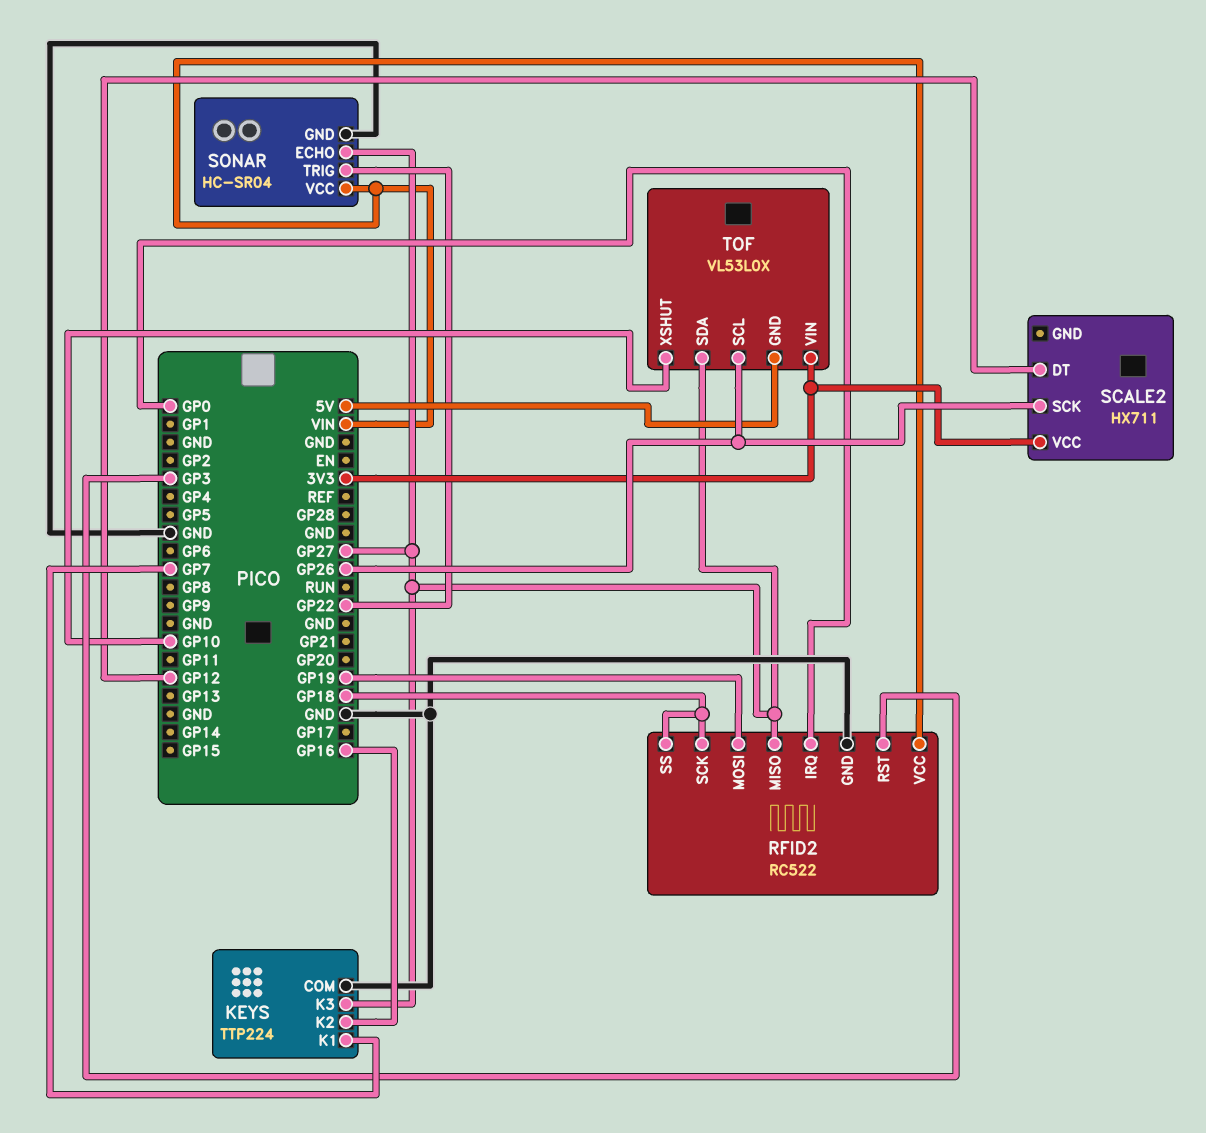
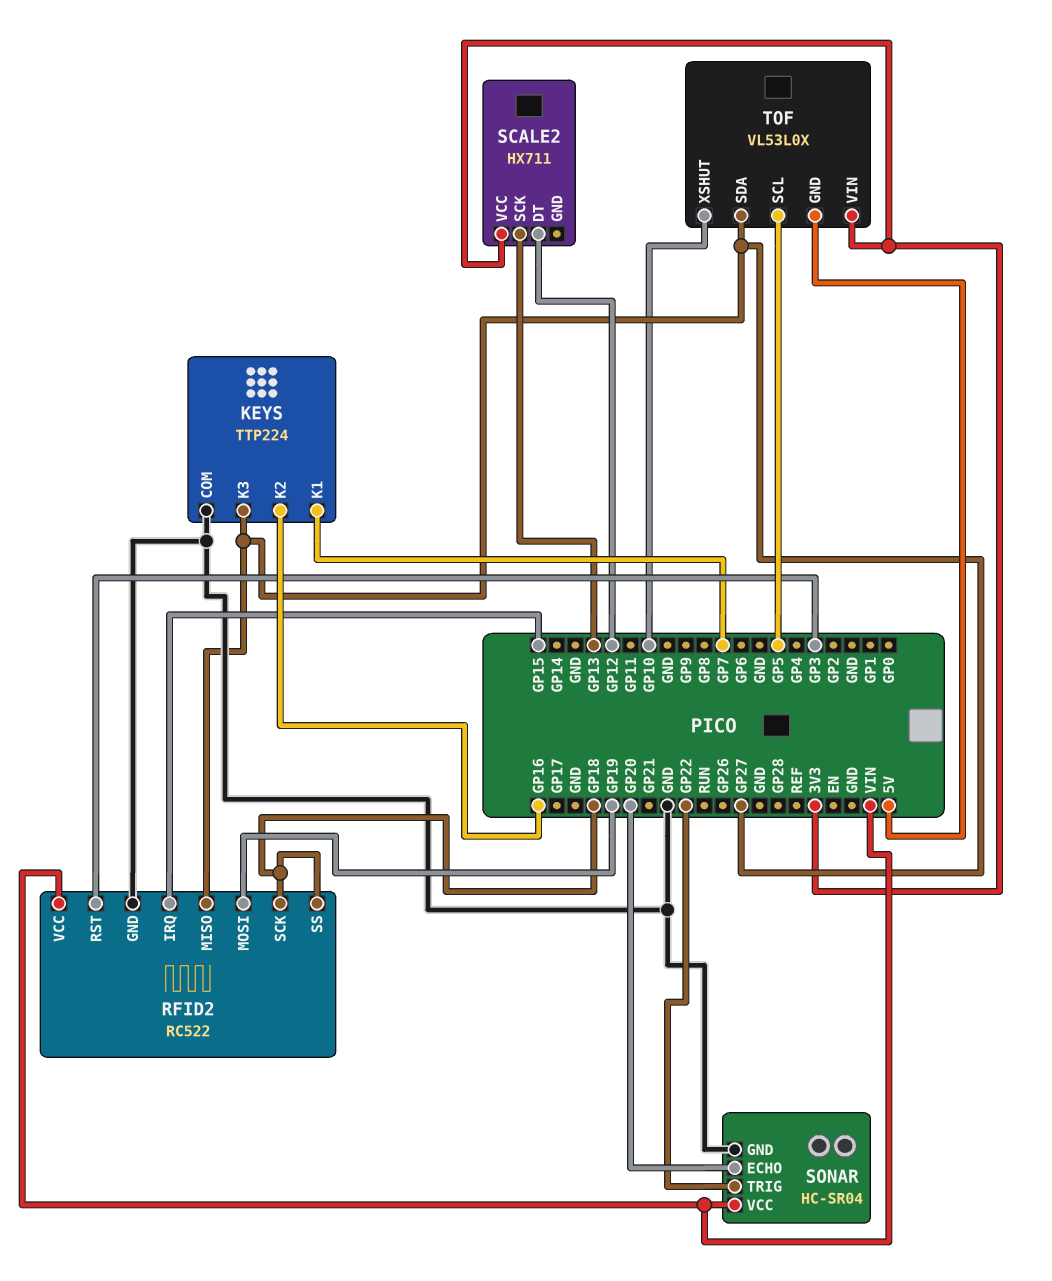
RFID2 pin IRQ: GP0 -> GP15
SCALE2 pin SCK: GP26 -> GP13
SONAR pin ECHO: GP27 -> GP20
TOF pin SCL: GP26 -> GP5

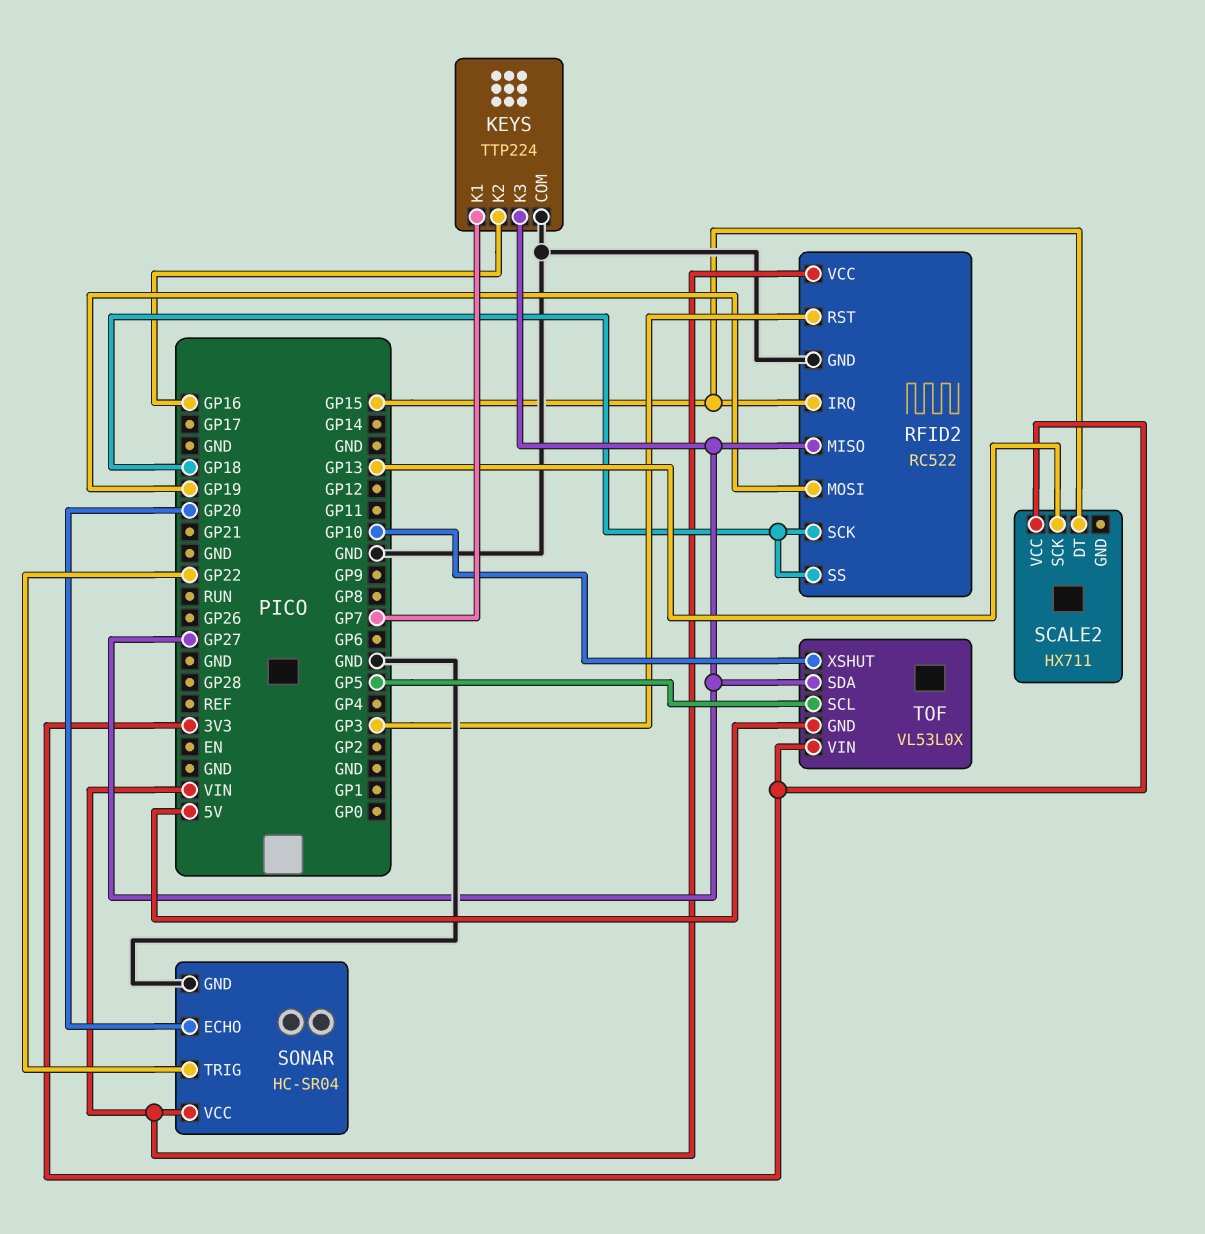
SCALE2 pin DT: GP12 -> GP15

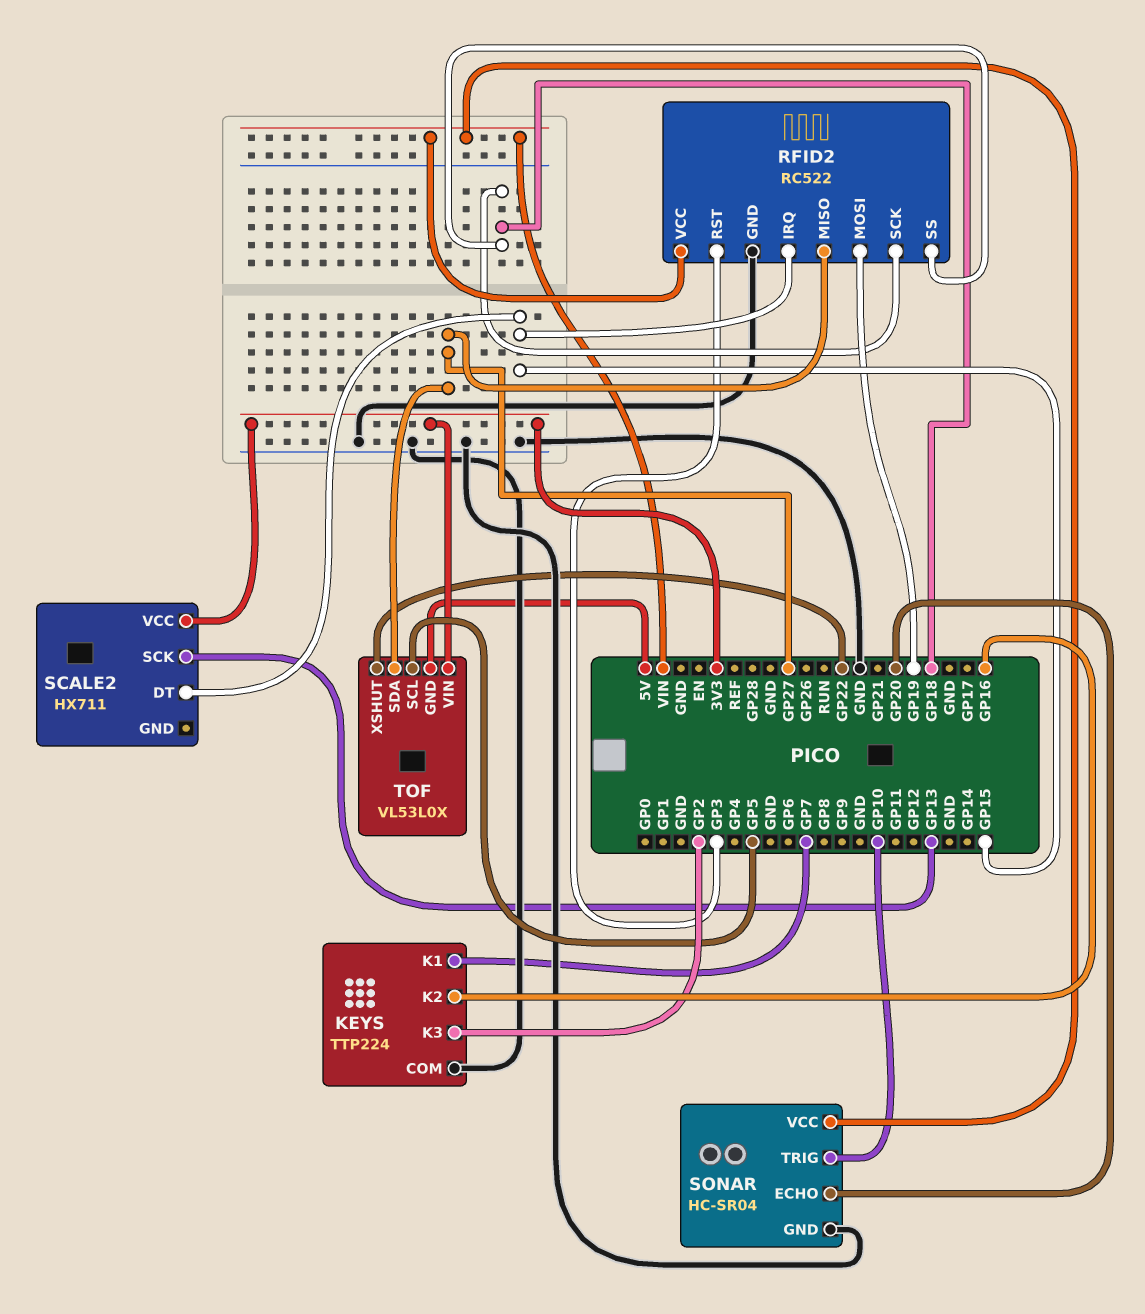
KEYS pin K3: GP27 -> GP2
SONAR pin TRIG: GP22 -> GP10
TOF pin XSHUT: GP10 -> GP22

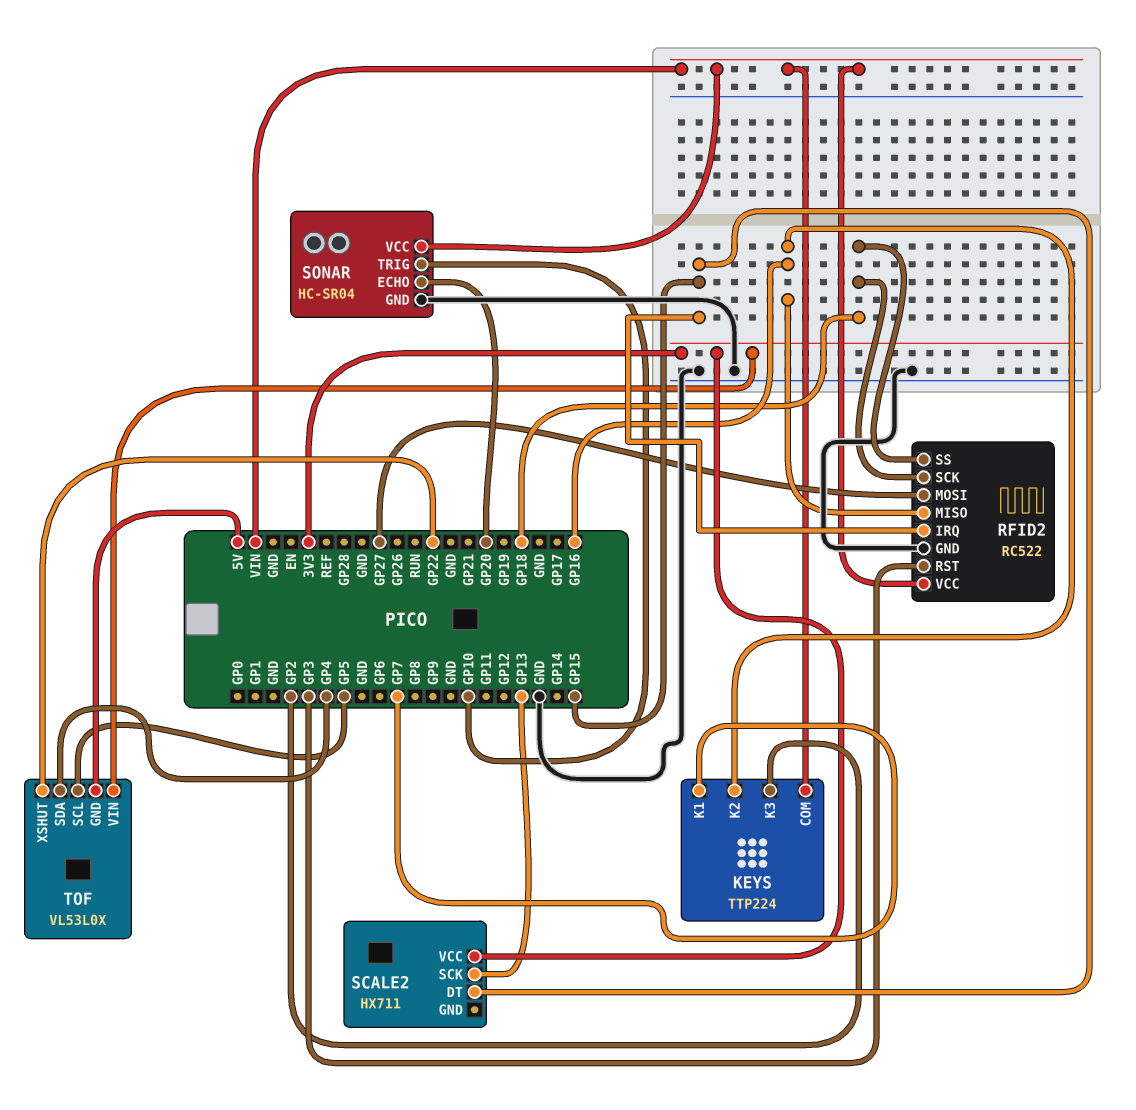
KEYS pin COM: GND -> VIN
RFID2 pin MISO: GP27 -> GP16
RFID2 pin MOSI: GP19 -> GP27
TOF pin SDA: GP27 -> GP4

